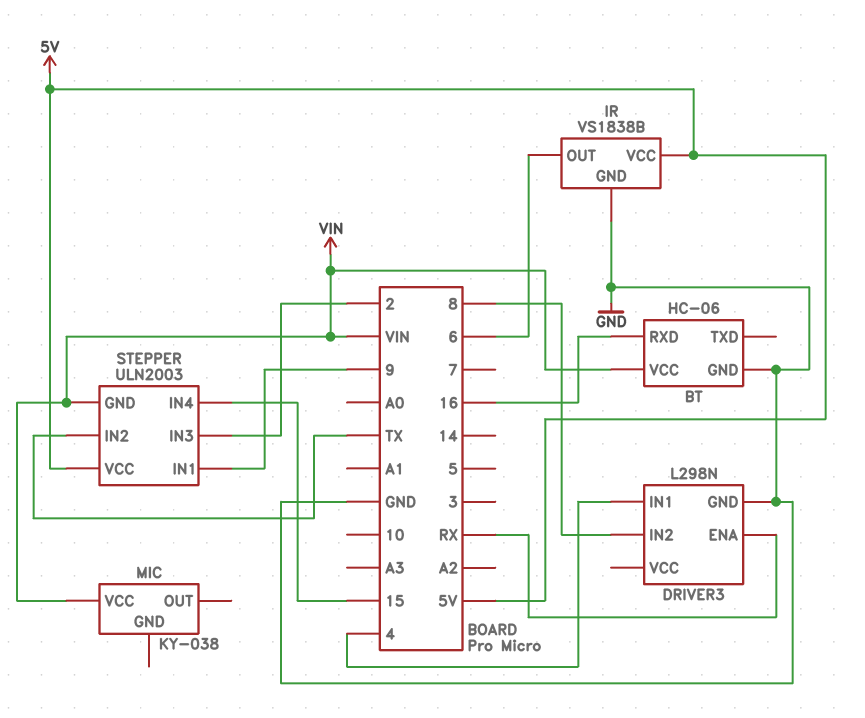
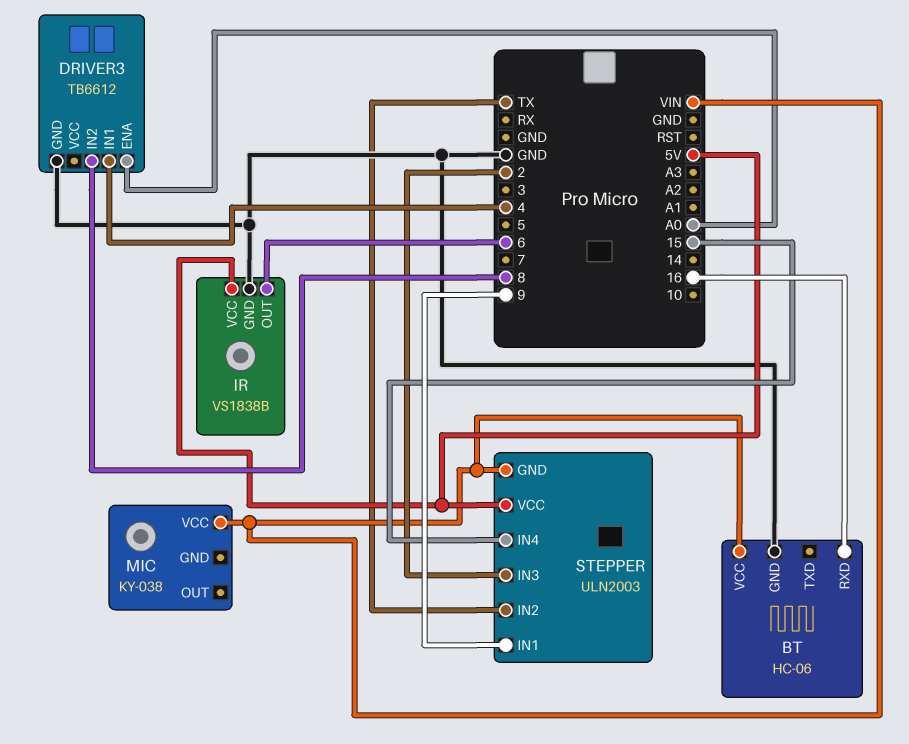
DRIVER3: L298N -> TB6612
DRIVER3 pin ENA: RX -> A0

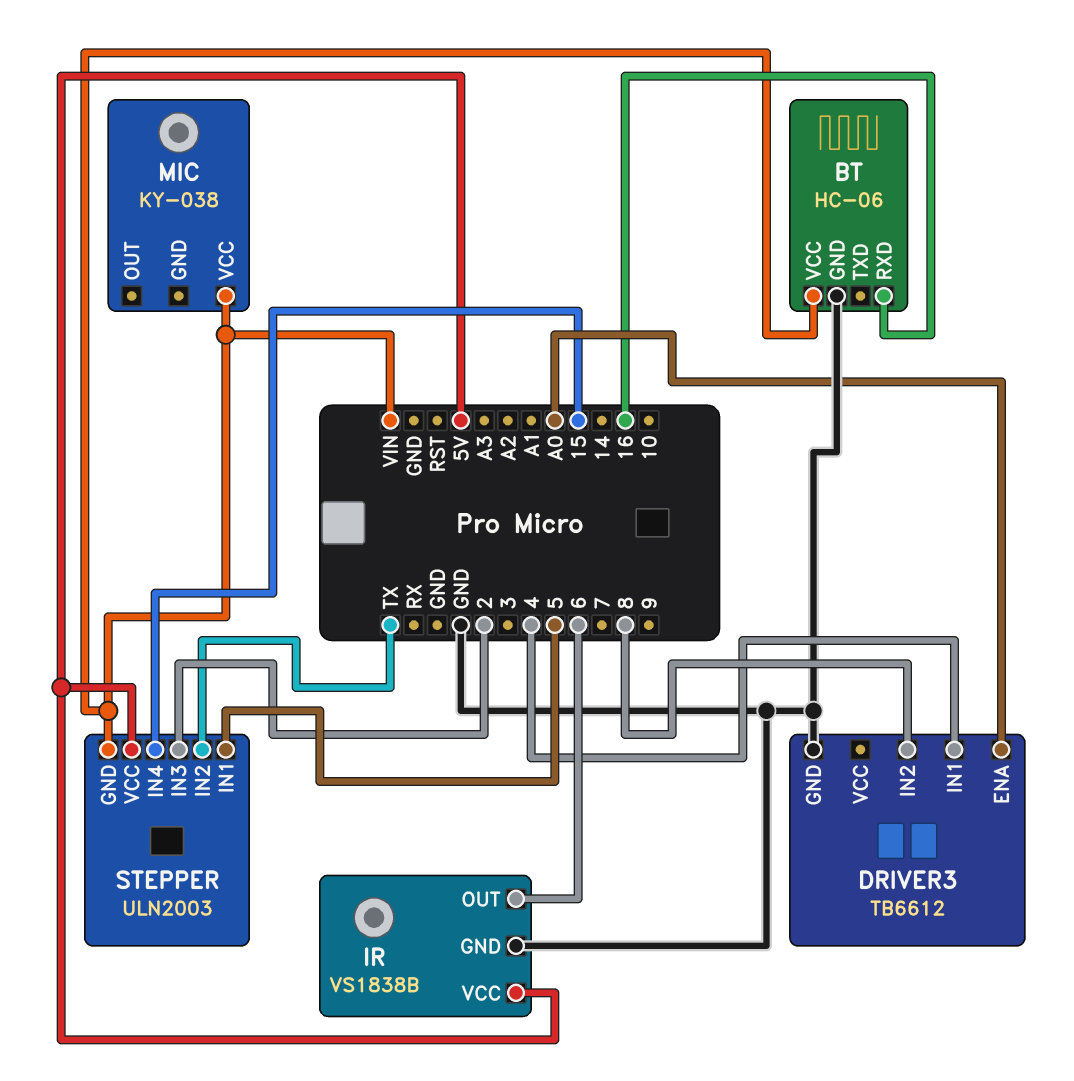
STEPPER pin IN1: 9 -> 5

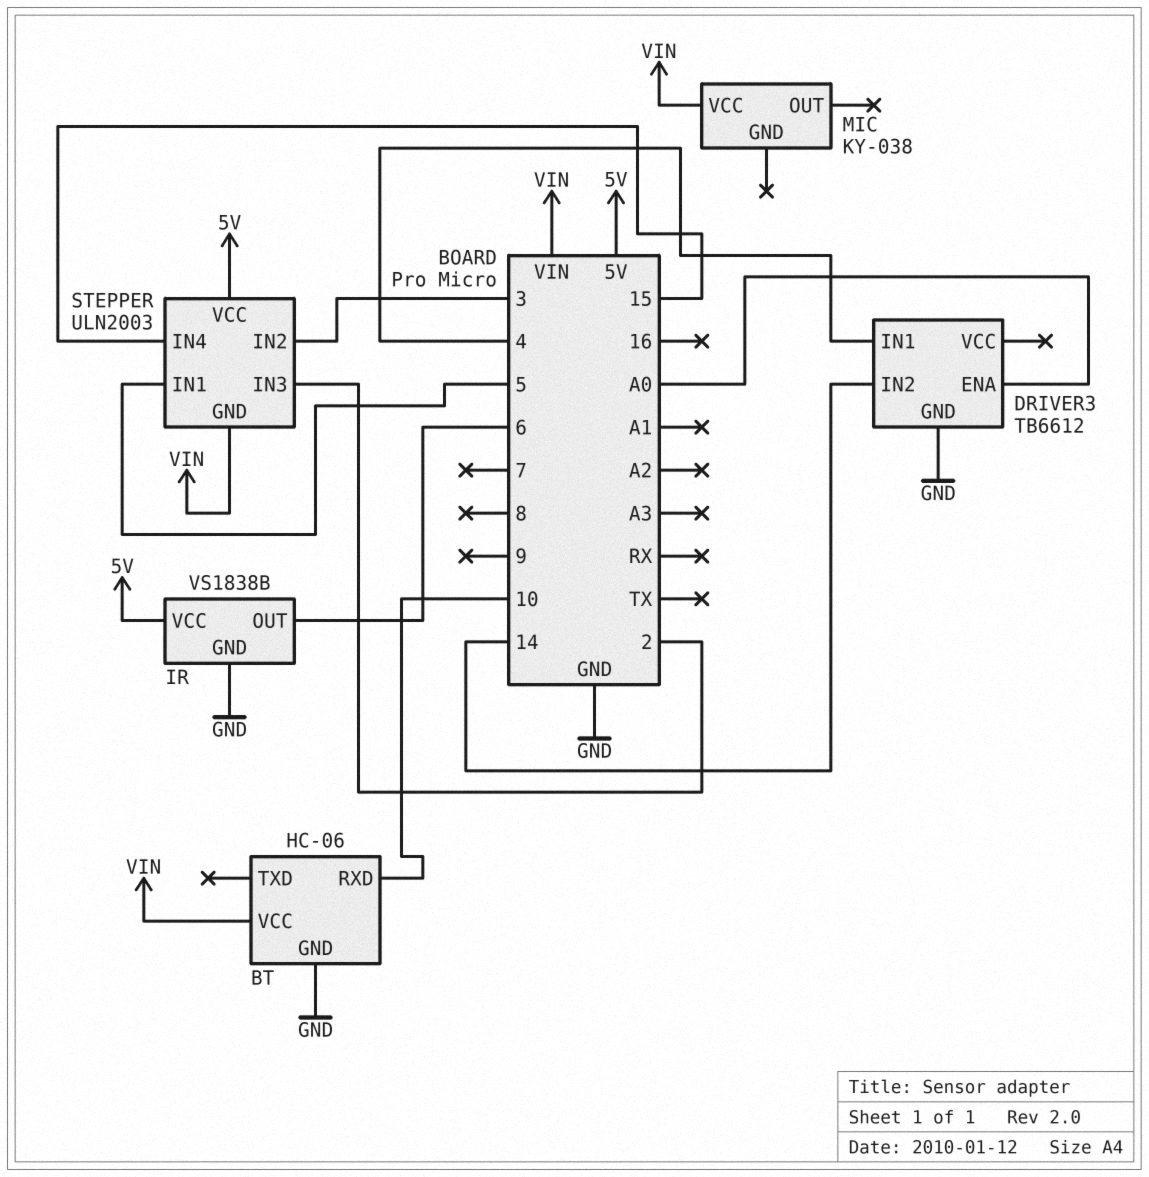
BT pin RXD: 16 -> 10
DRIVER3 pin IN2: 8 -> 14
STEPPER pin IN2: TX -> 3

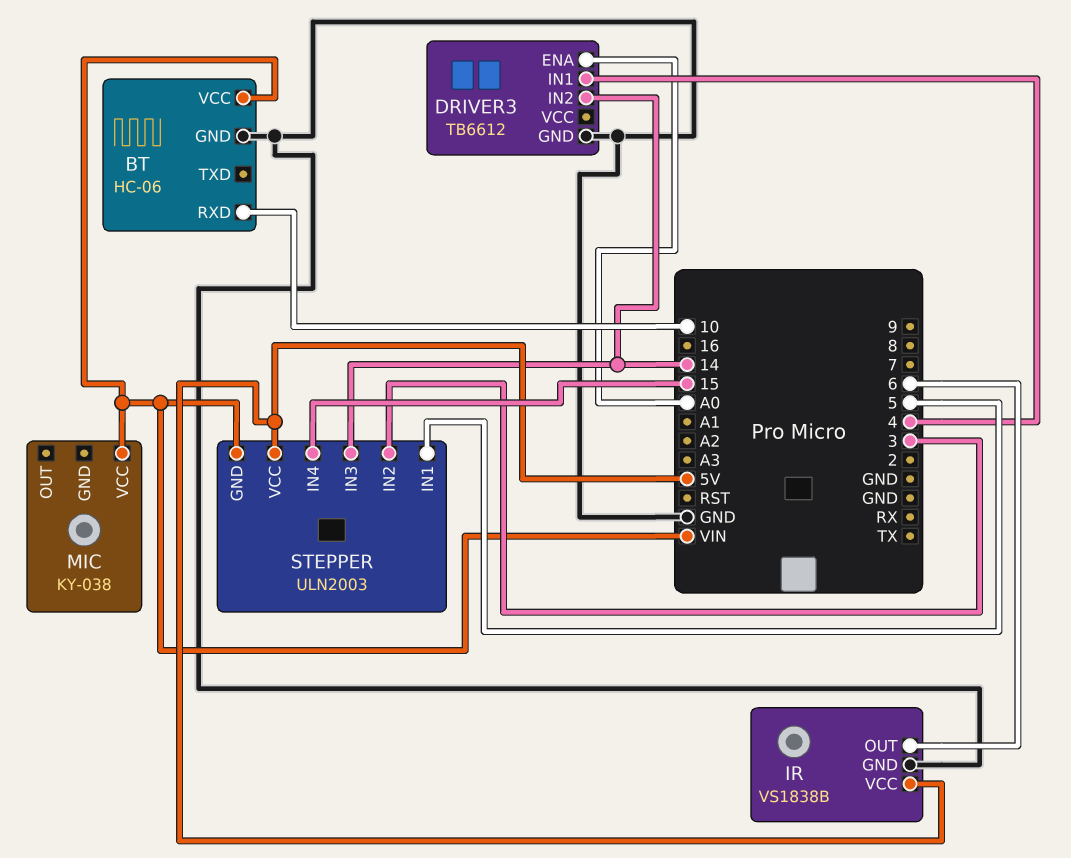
STEPPER pin IN3: 2 -> 14

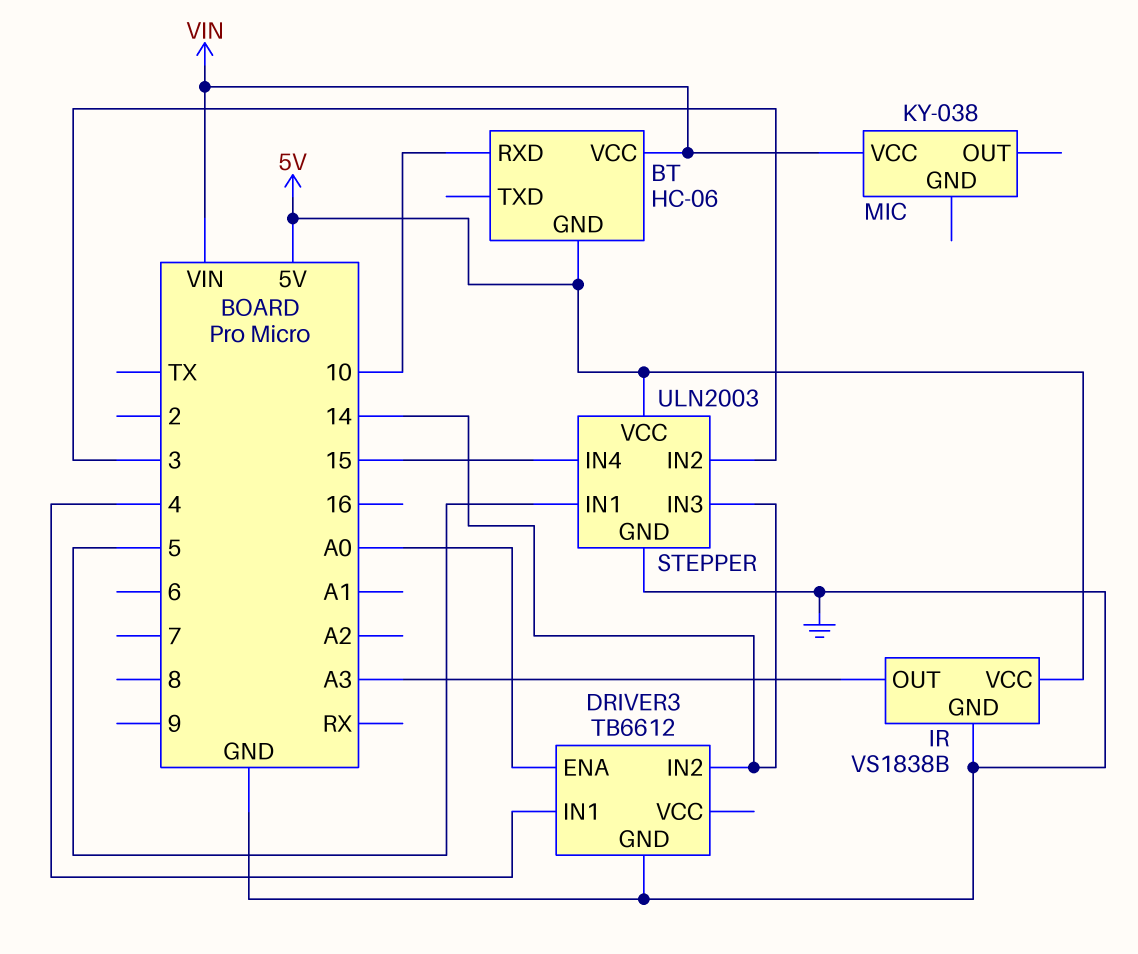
BT pin GND: GND -> 5V
IR pin OUT: 6 -> A3
STEPPER pin GND: VIN -> GND

